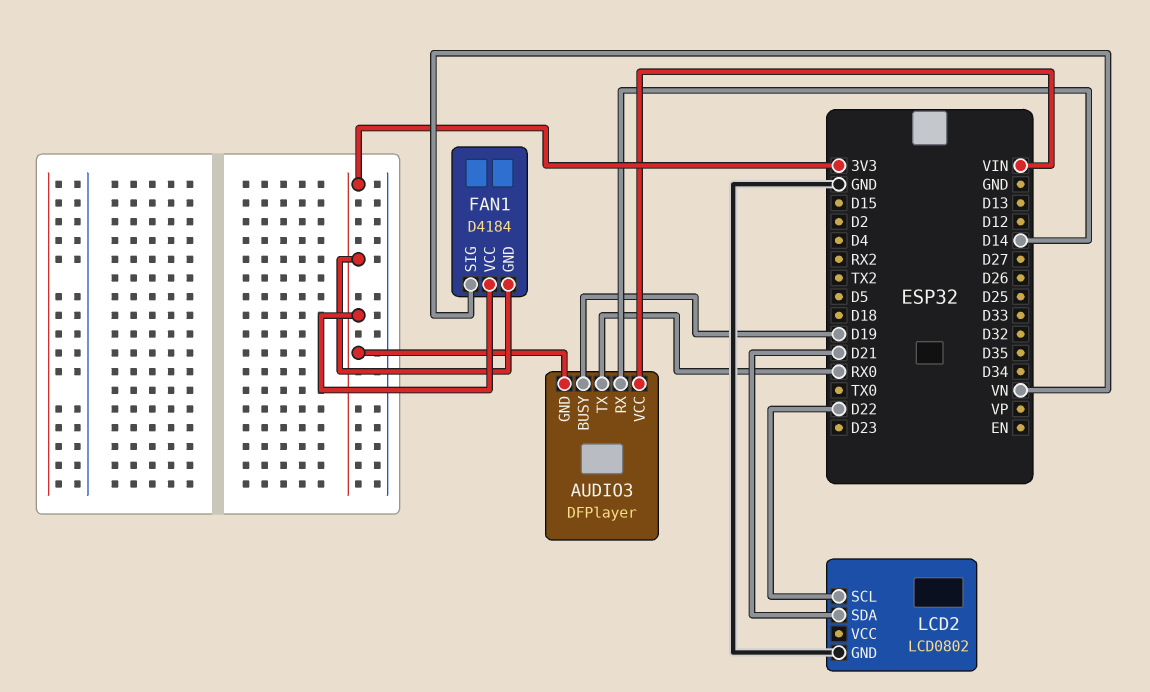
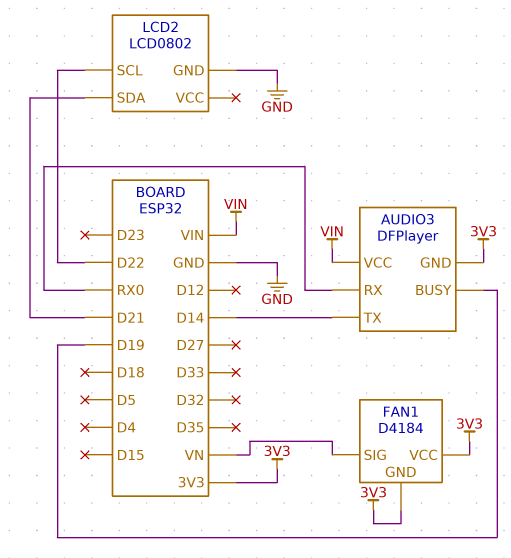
AUDIO3 pin RX: D14 -> RX0
AUDIO3 pin TX: RX0 -> D14

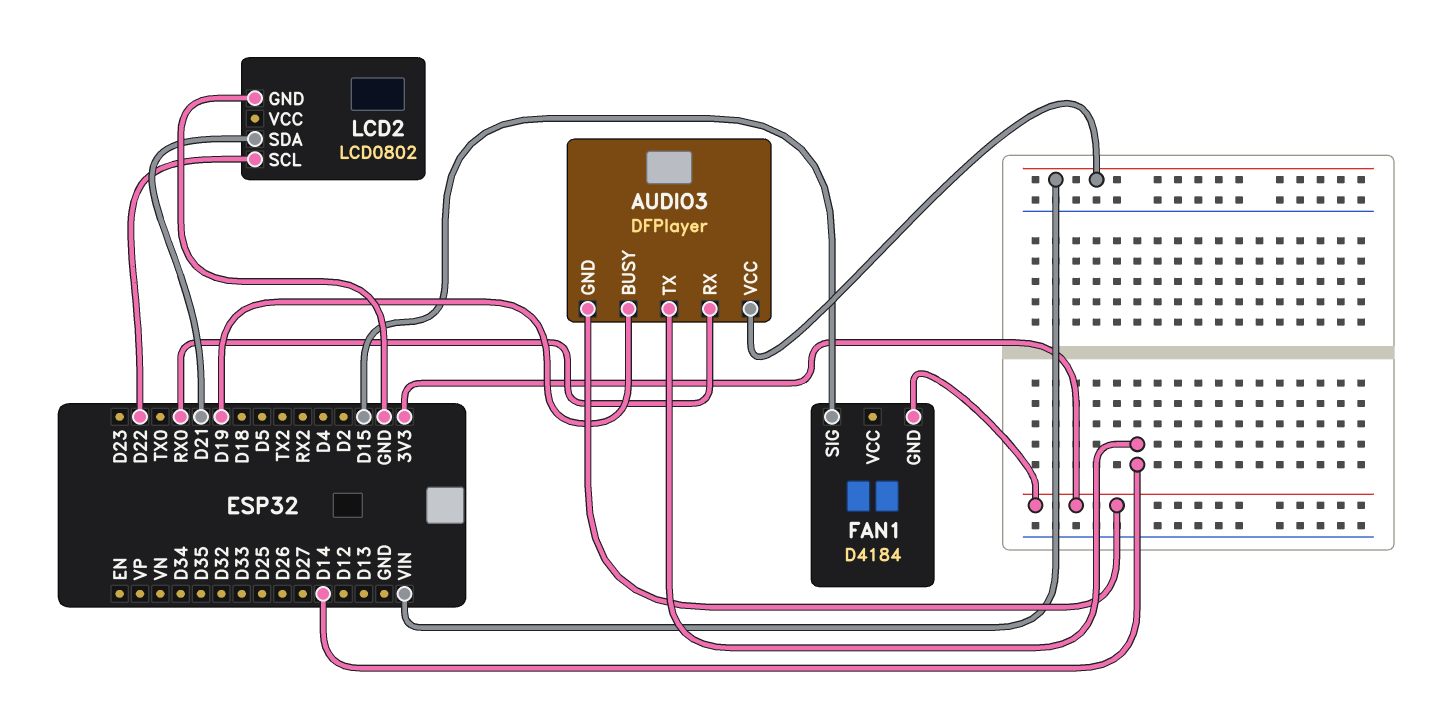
FAN1 pin SIG: VN -> D15
FAN1 pin VCC: 3V3 -> none

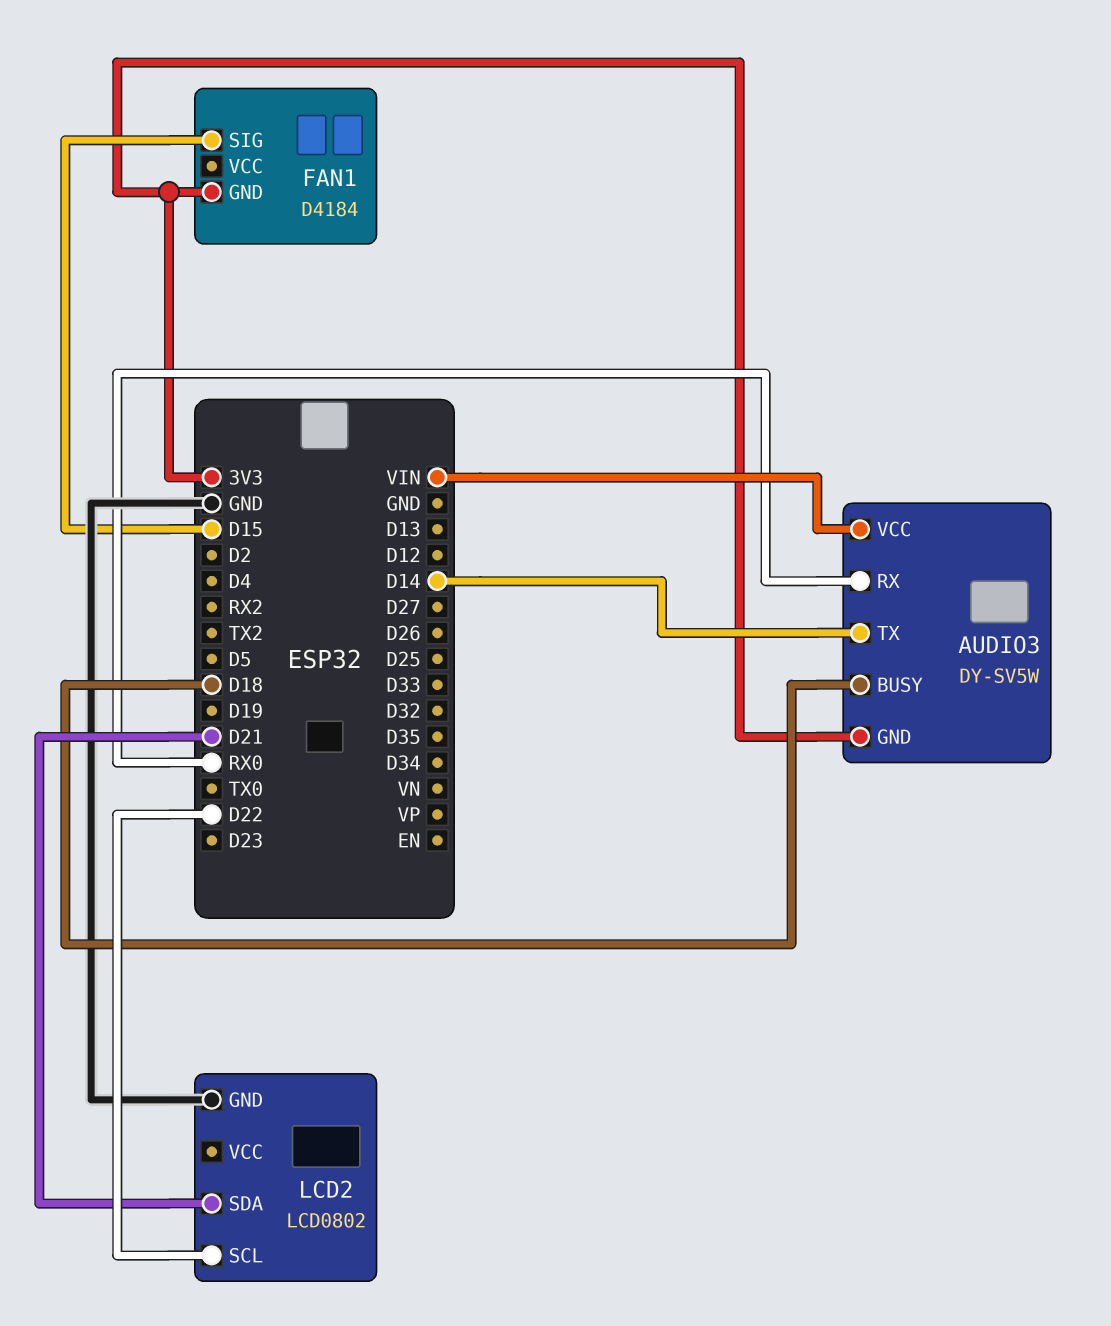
AUDIO3: DFPlayer -> DY-SV5W
AUDIO3 pin BUSY: D19 -> D18

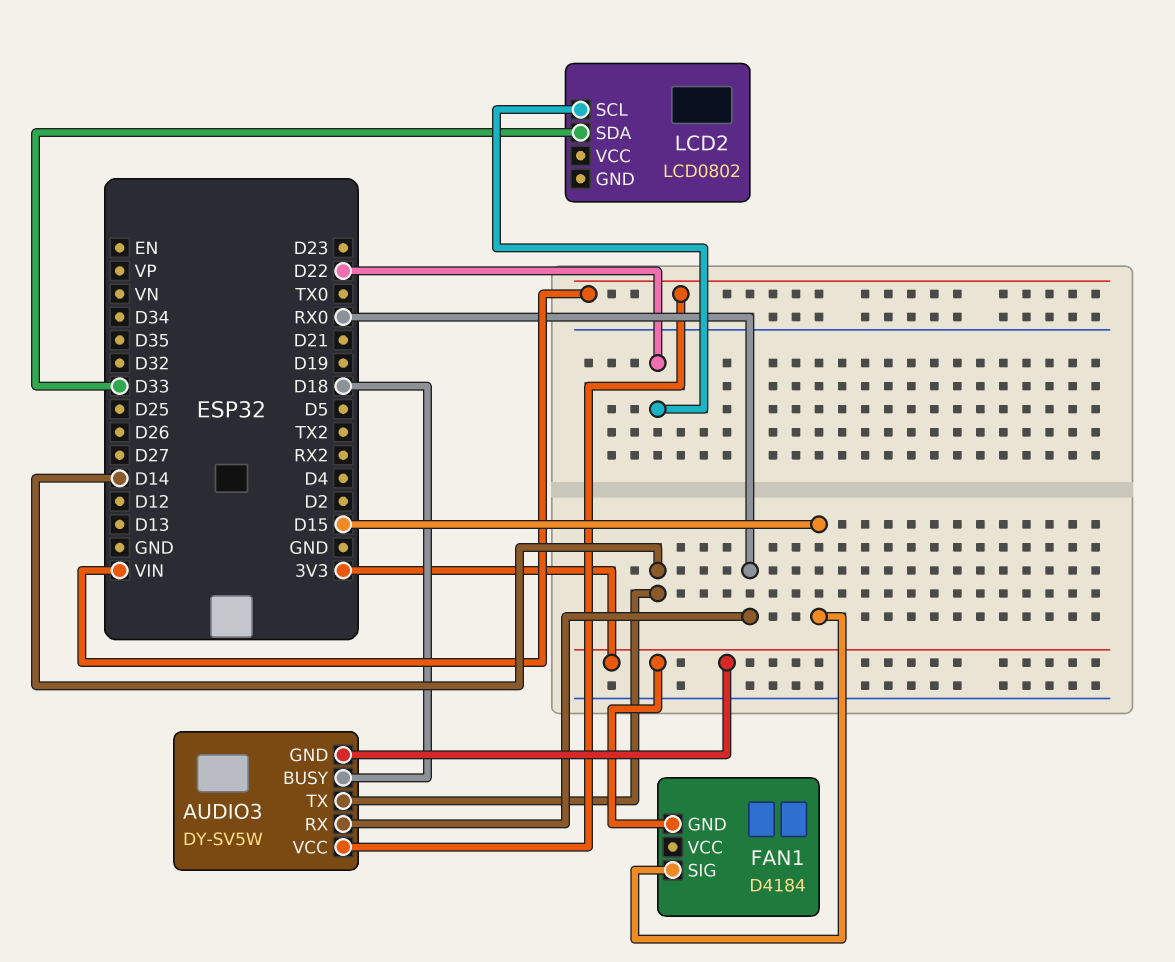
LCD2 pin GND: GND -> none
LCD2 pin SDA: D21 -> D33

